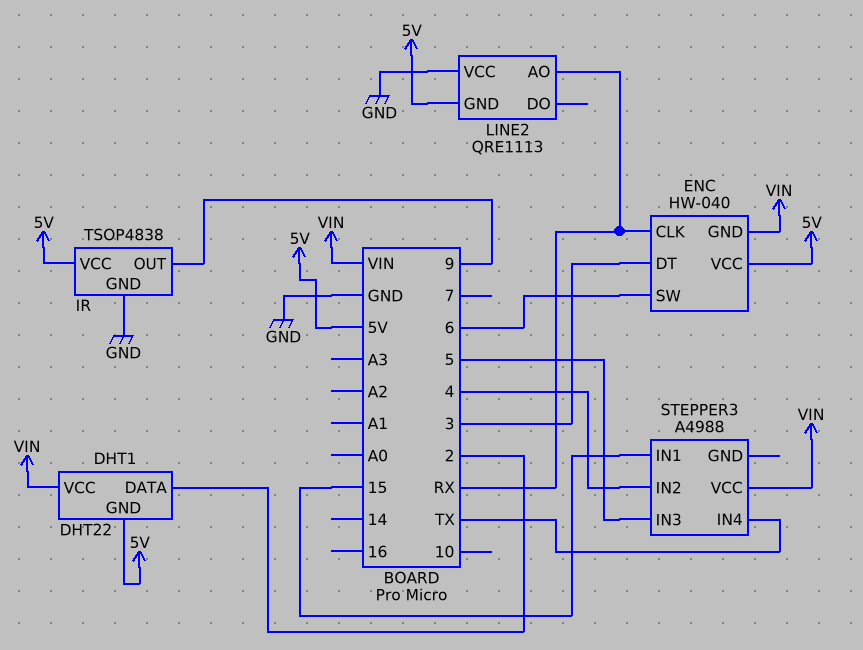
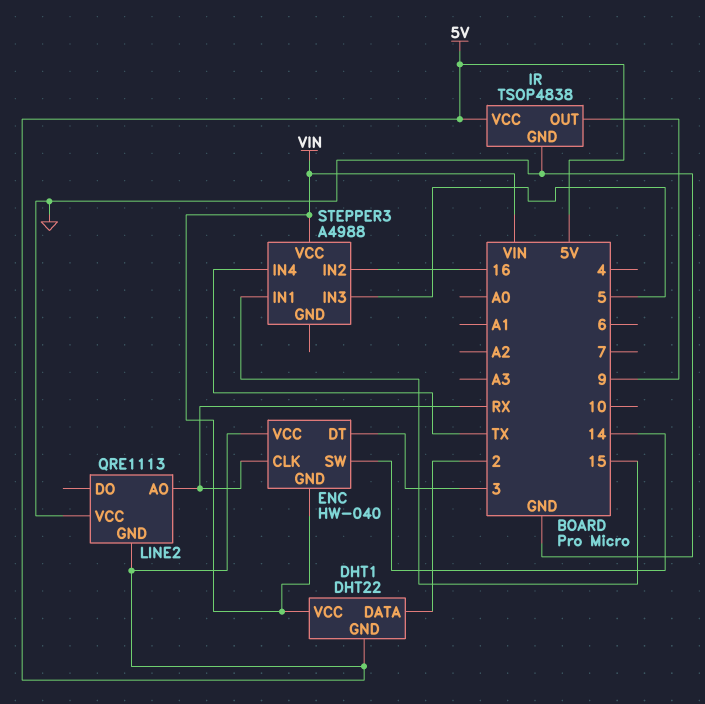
ENC pin SW: 6 -> 14
STEPPER3 pin IN2: 4 -> 16

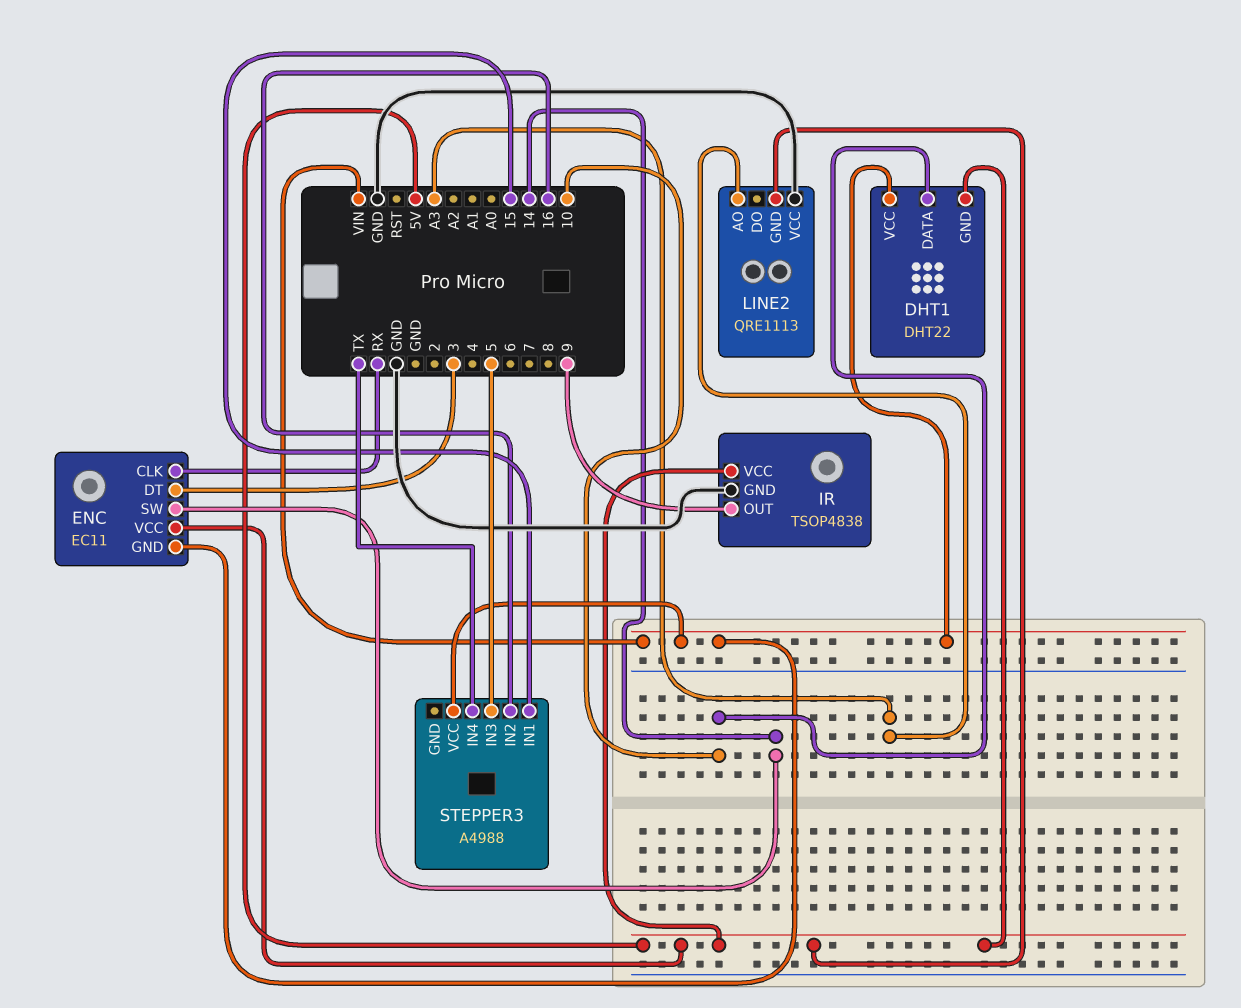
DHT1 pin DATA: 2 -> 10
ENC: HW-040 -> EC11
LINE2 pin AO: RX -> A3

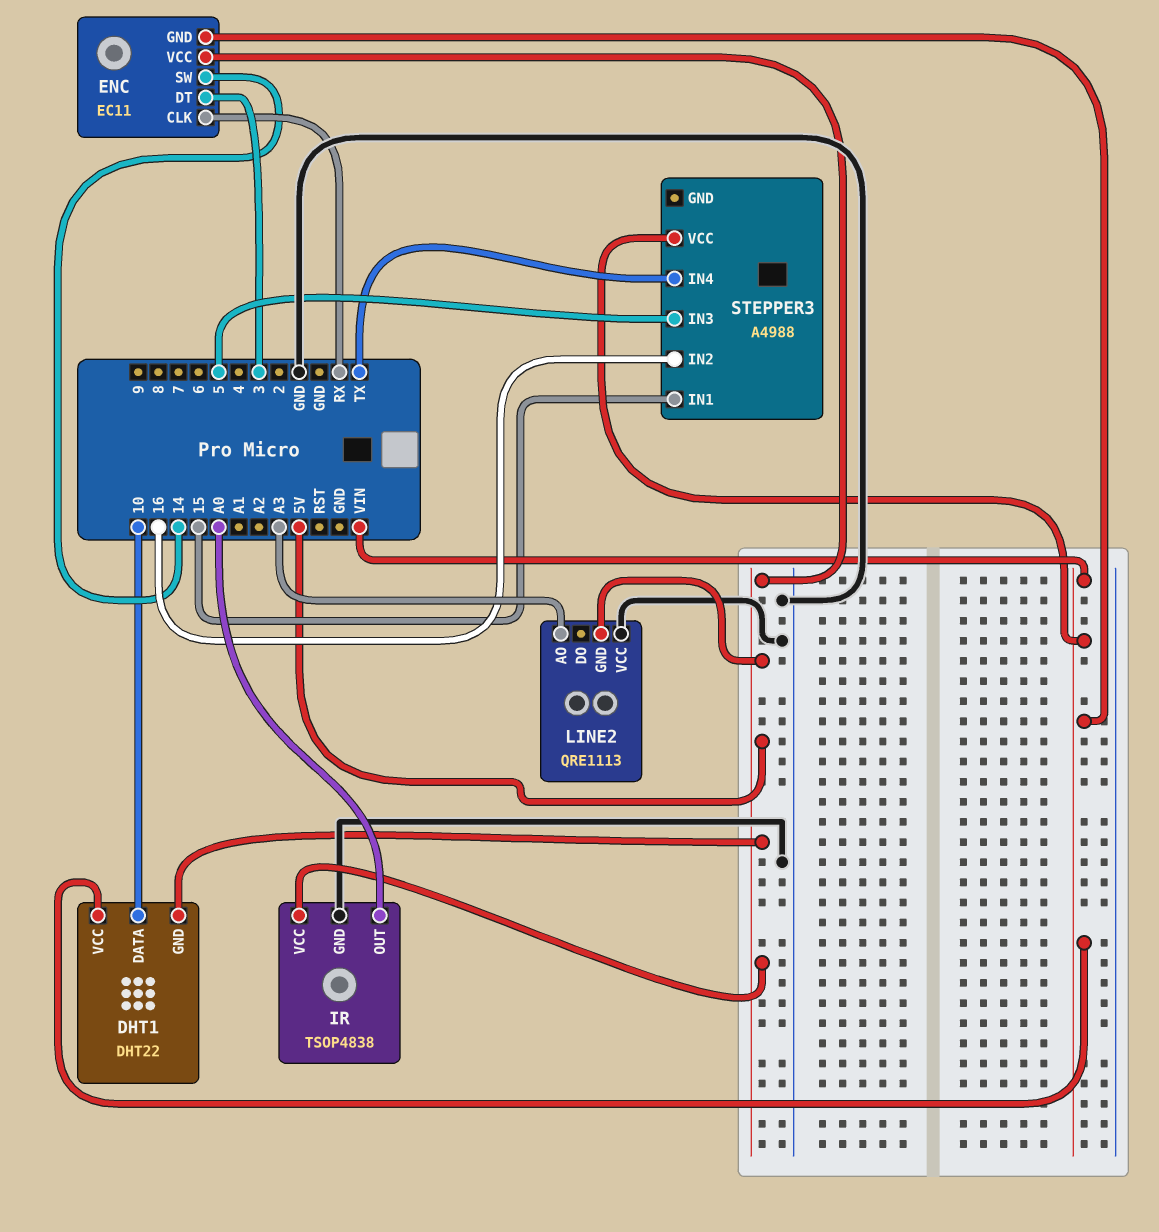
IR pin OUT: 9 -> A0

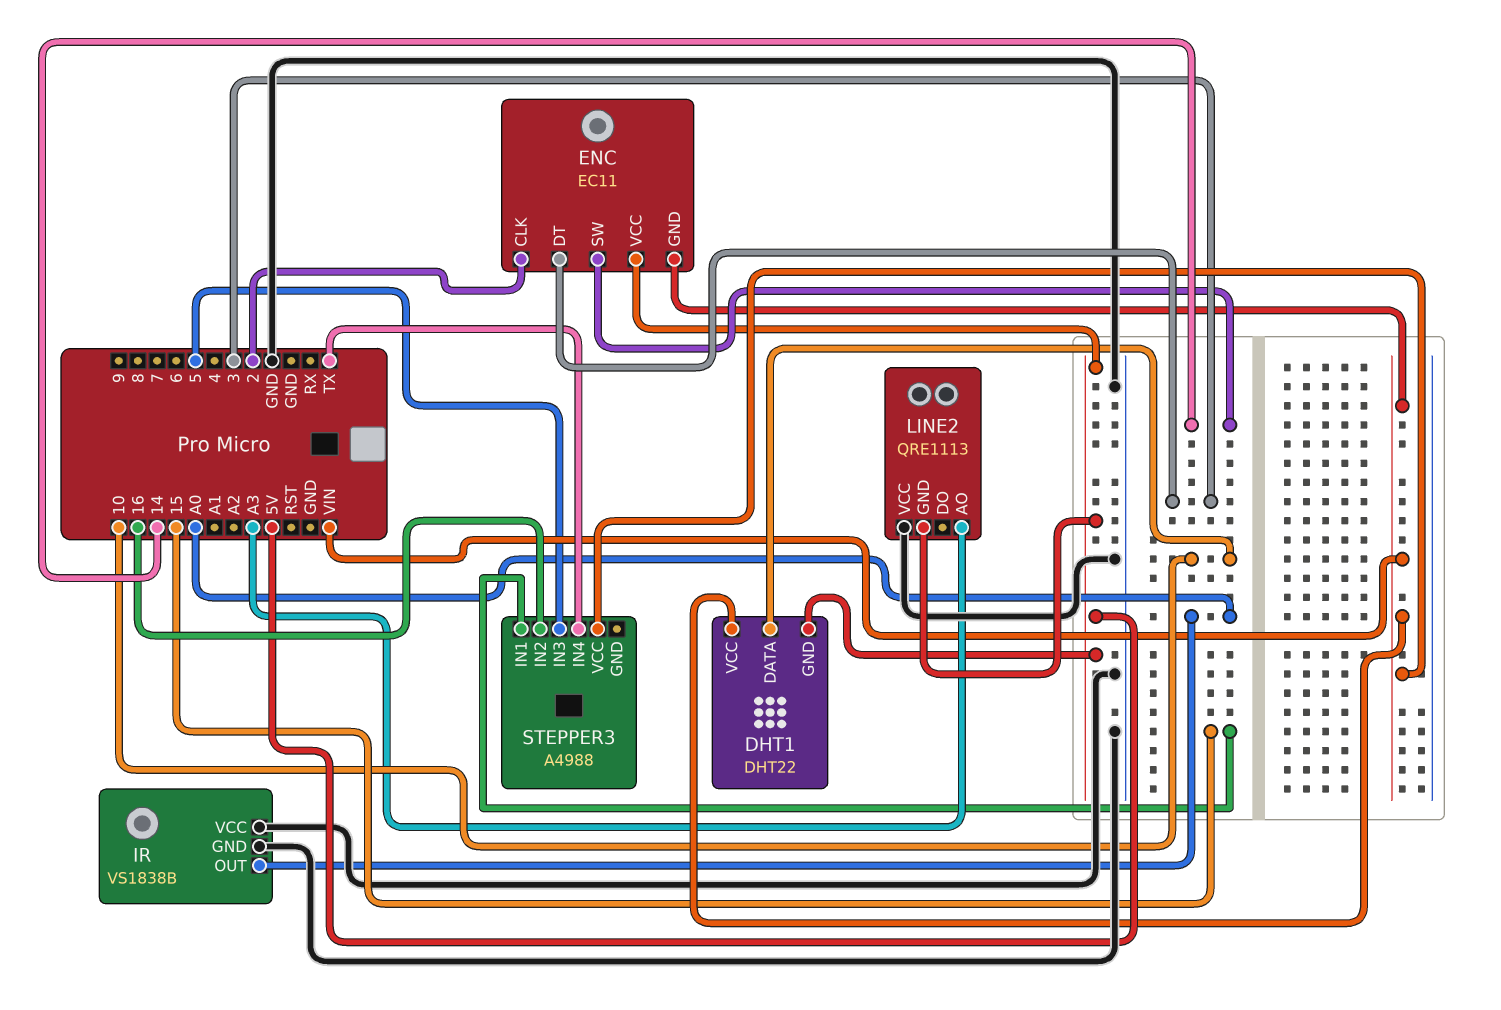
ENC pin CLK: RX -> 2
IR: TSOP4838 -> VS1838B
IR pin VCC: 5V -> GND

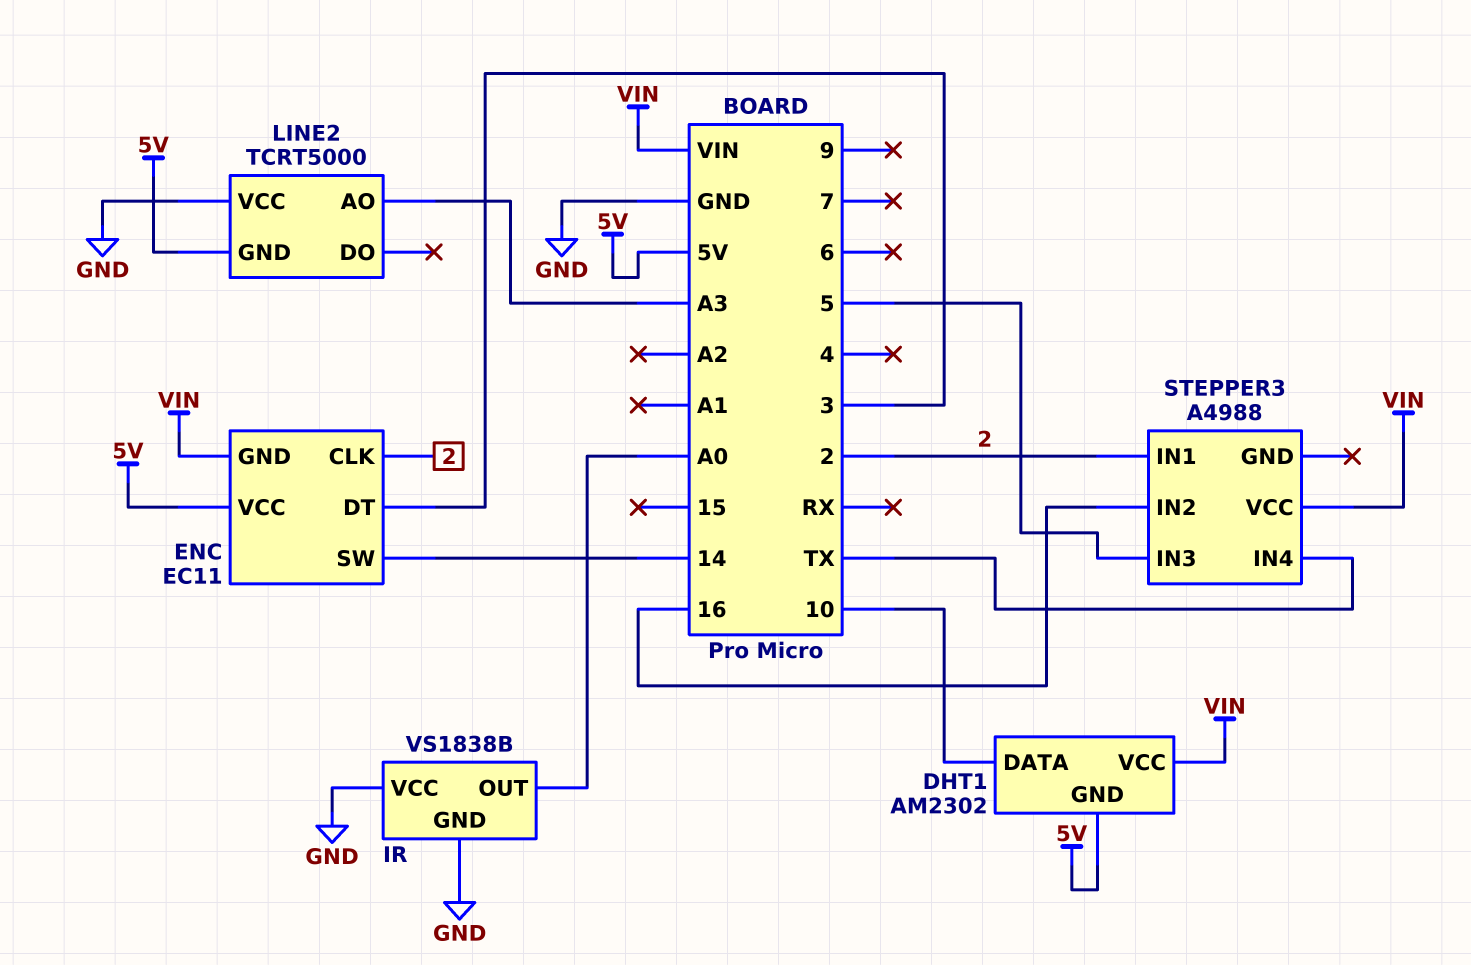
DHT1: DHT22 -> AM2302
LINE2: QRE1113 -> TCRT5000
STEPPER3 pin IN1: 15 -> 2

